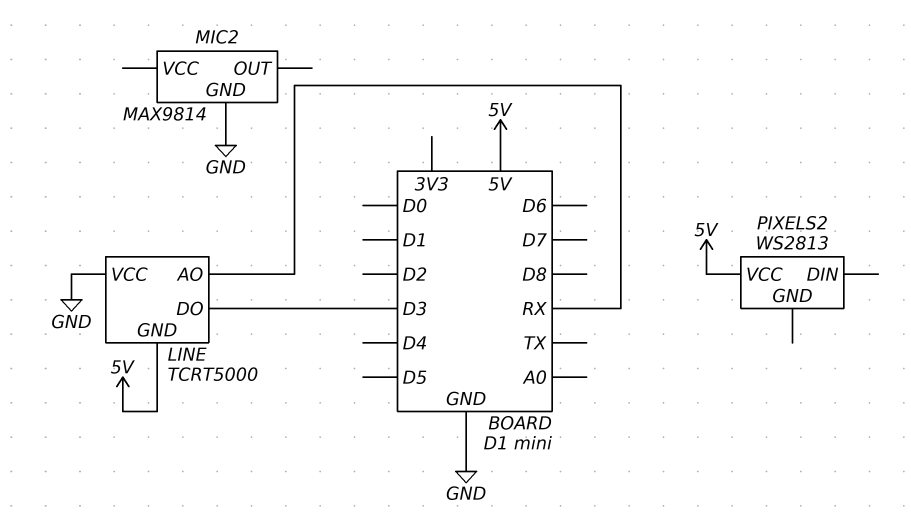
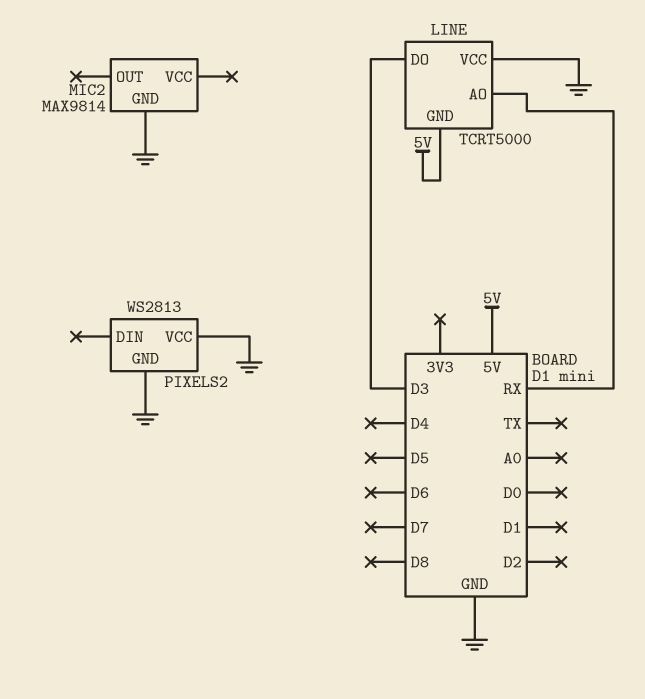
PIXELS2 pin GND: none -> GND
PIXELS2 pin VCC: 5V -> GND

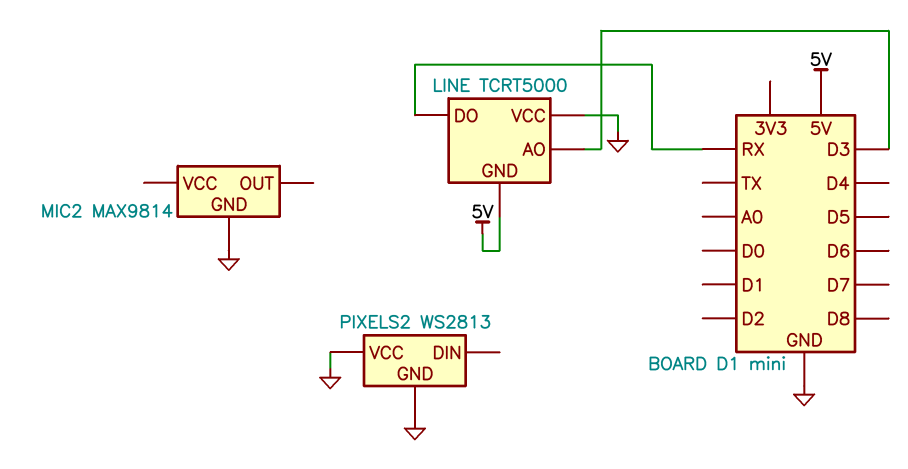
LINE pin AO: RX -> D3
LINE pin DO: D3 -> RX

